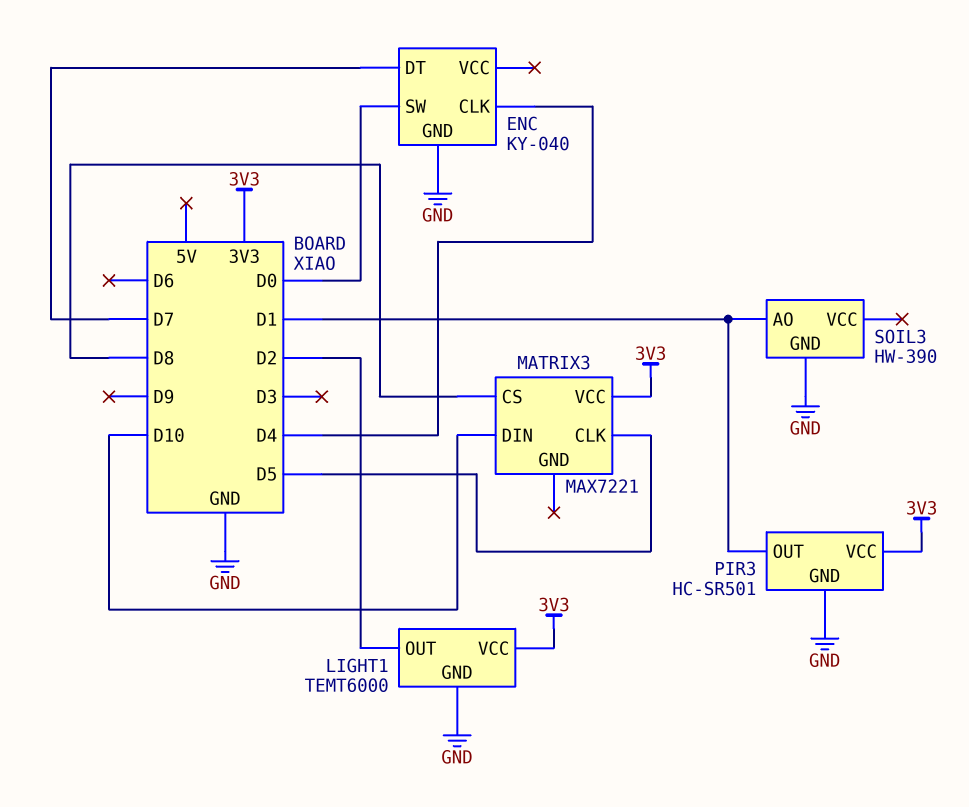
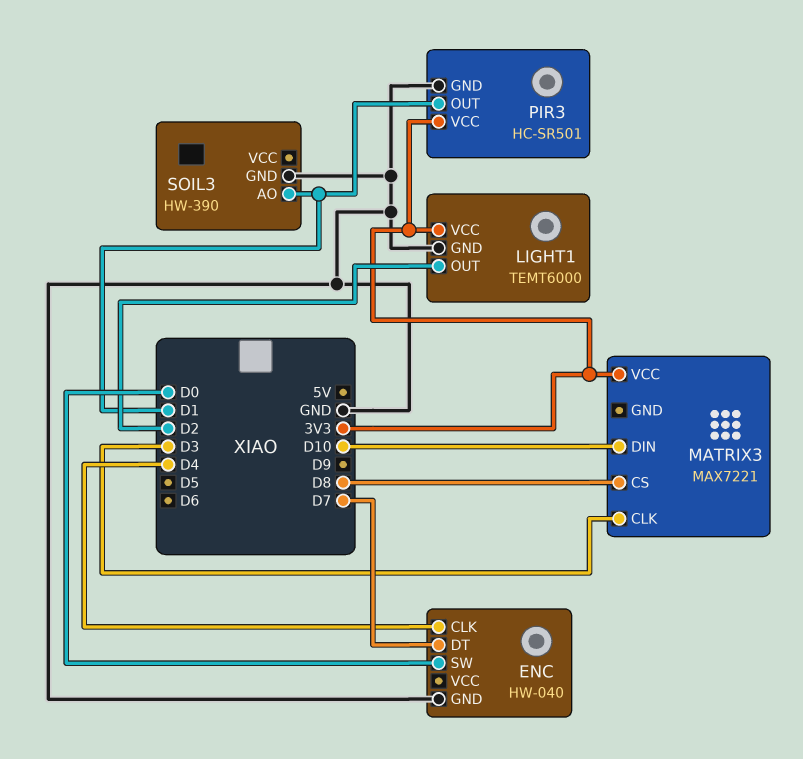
ENC: KY-040 -> HW-040
MATRIX3 pin CLK: D5 -> D3

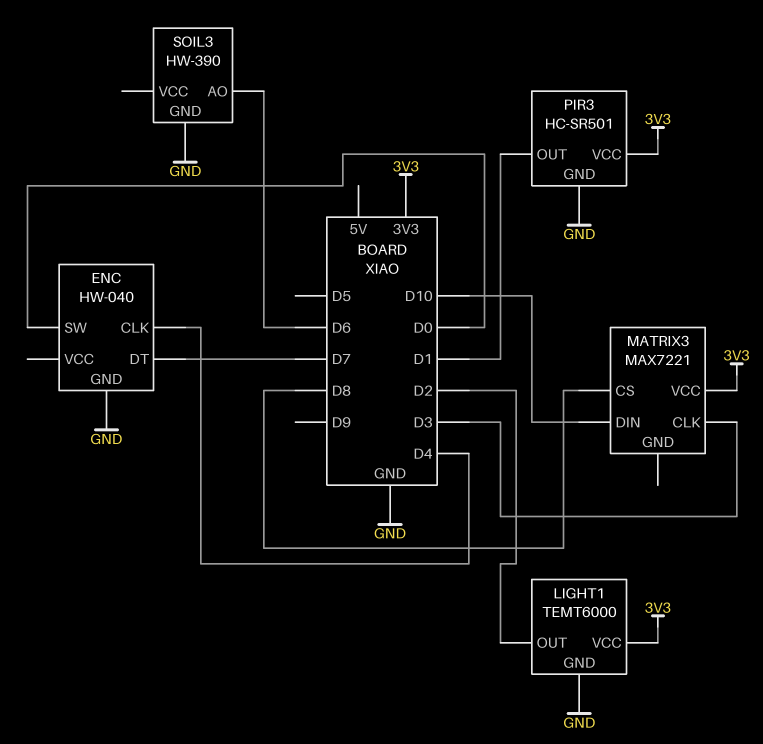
SOIL3 pin AO: D1 -> D6

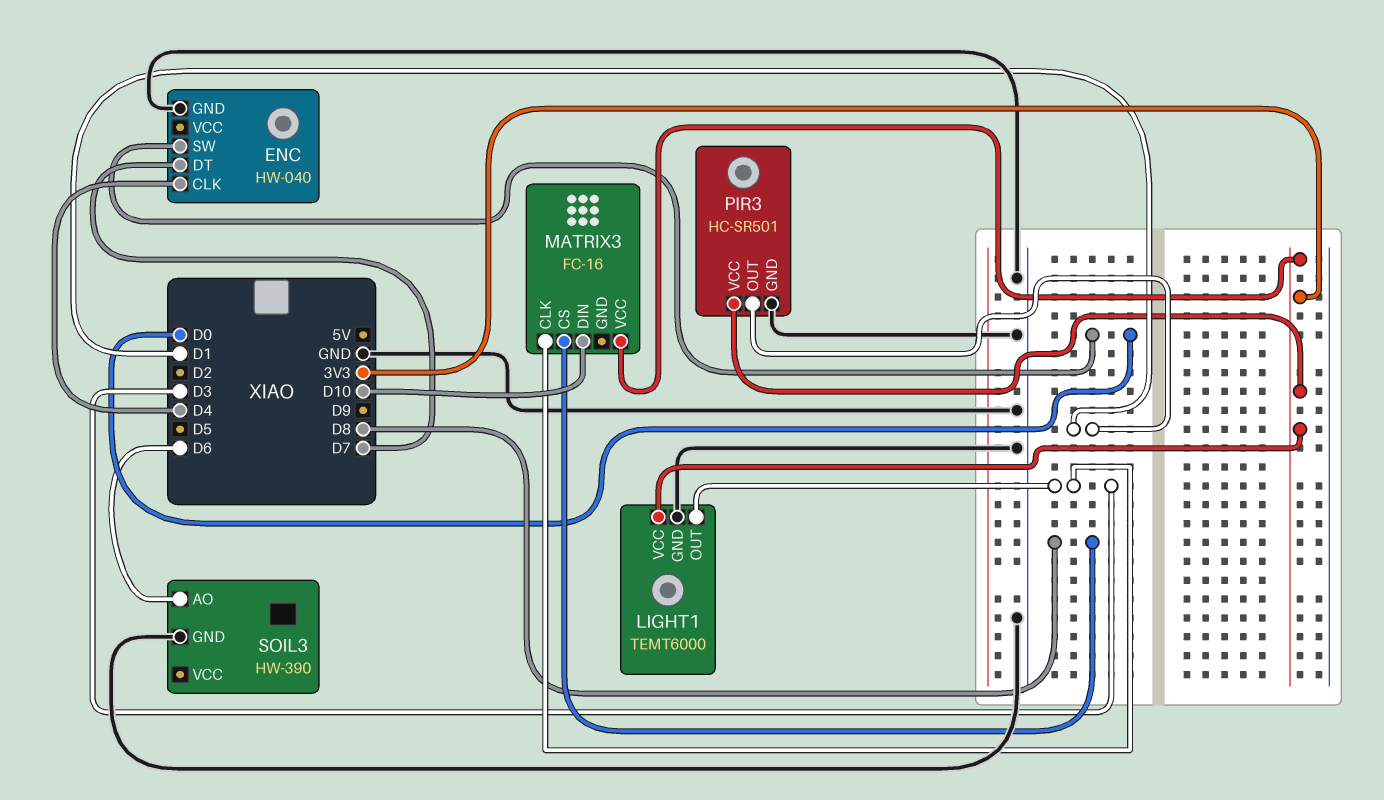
LIGHT1 pin OUT: D2 -> D3
MATRIX3: MAX7221 -> FC-16

